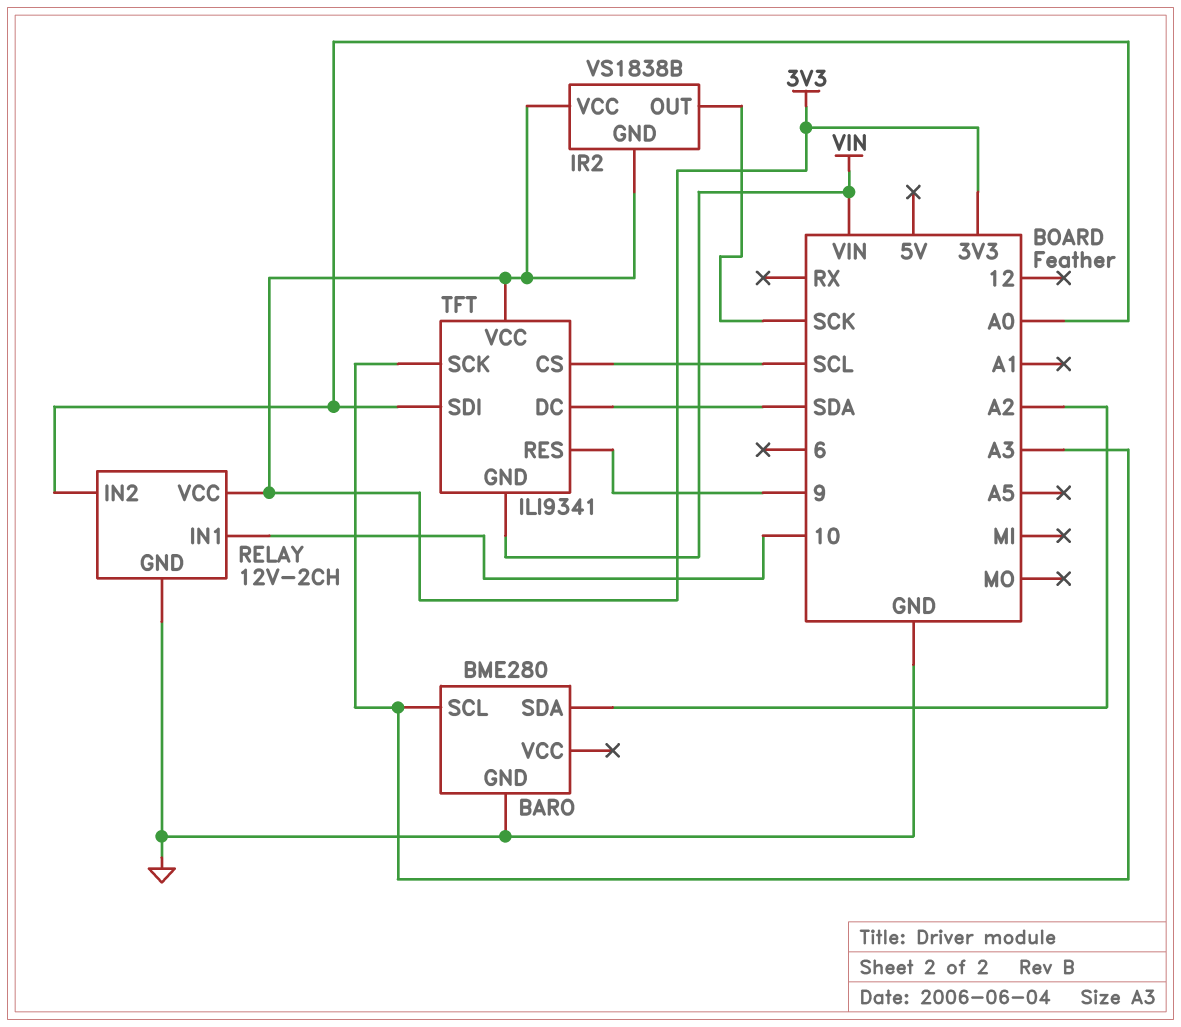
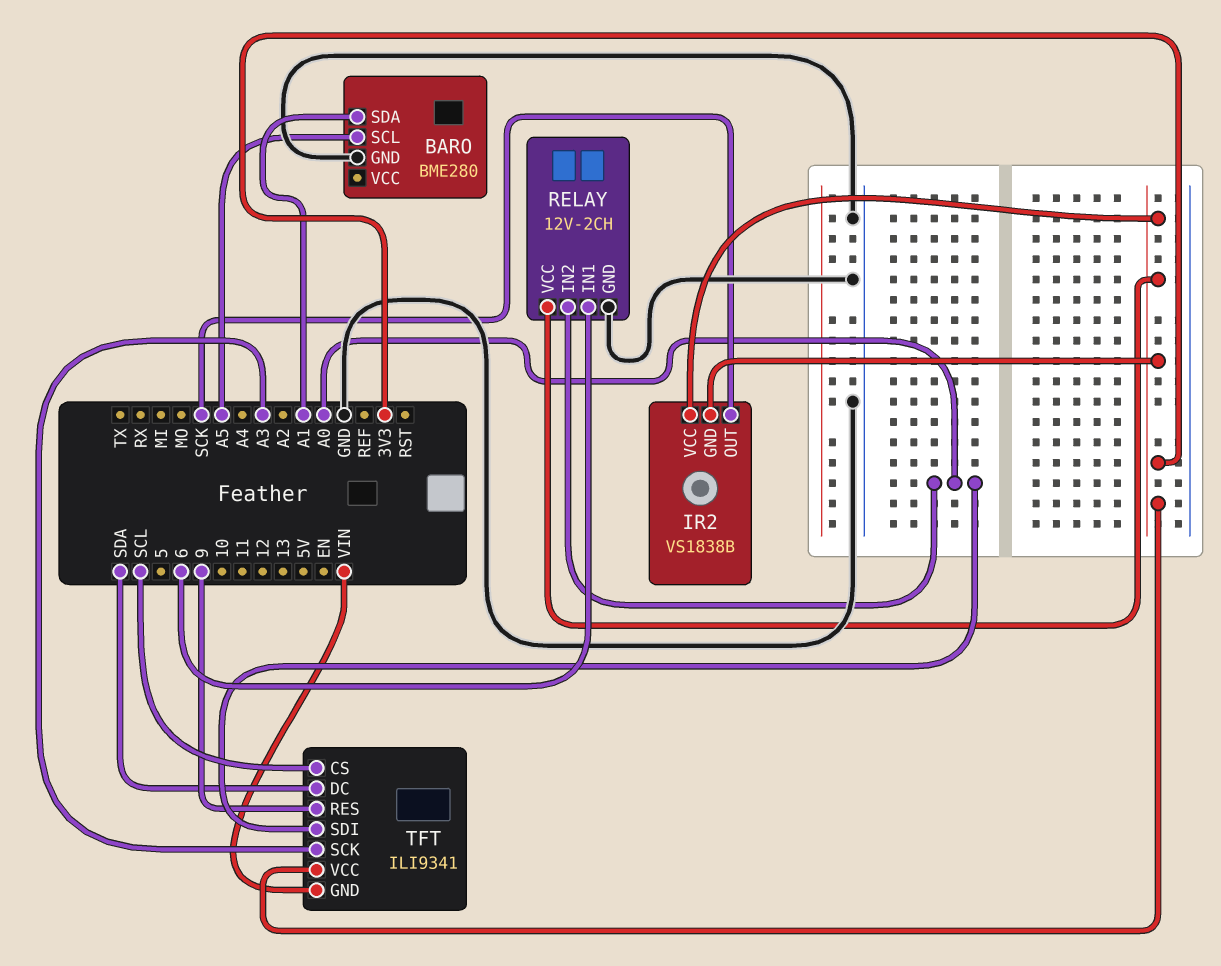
BARO pin SCL: A3 -> A5
BARO pin SDA: A2 -> A1
RELAY pin IN1: 10 -> 6

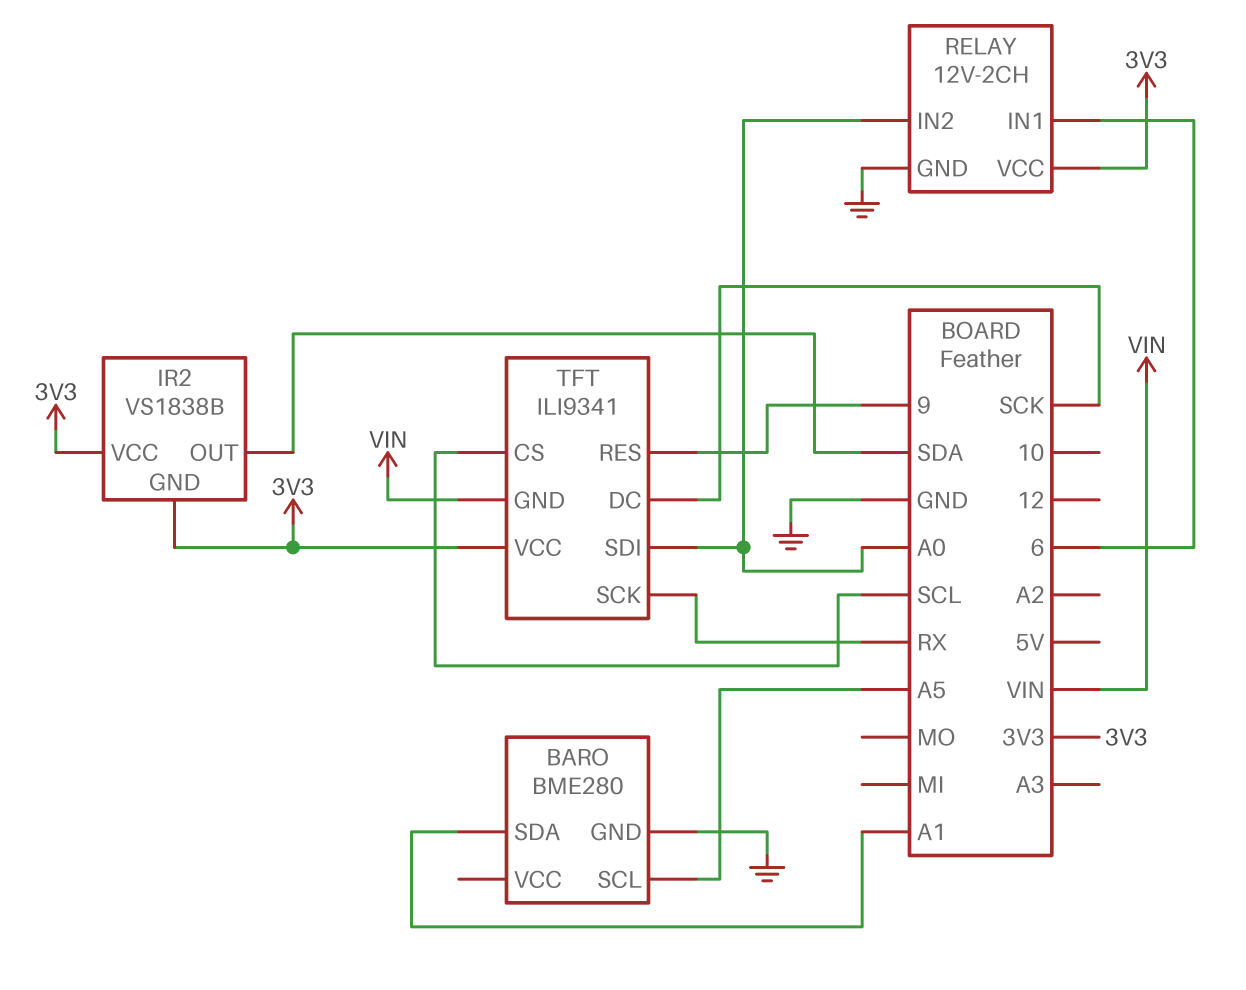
IR2 pin OUT: SCK -> SDA
TFT pin DC: SDA -> SCK
TFT pin SCK: A3 -> RX

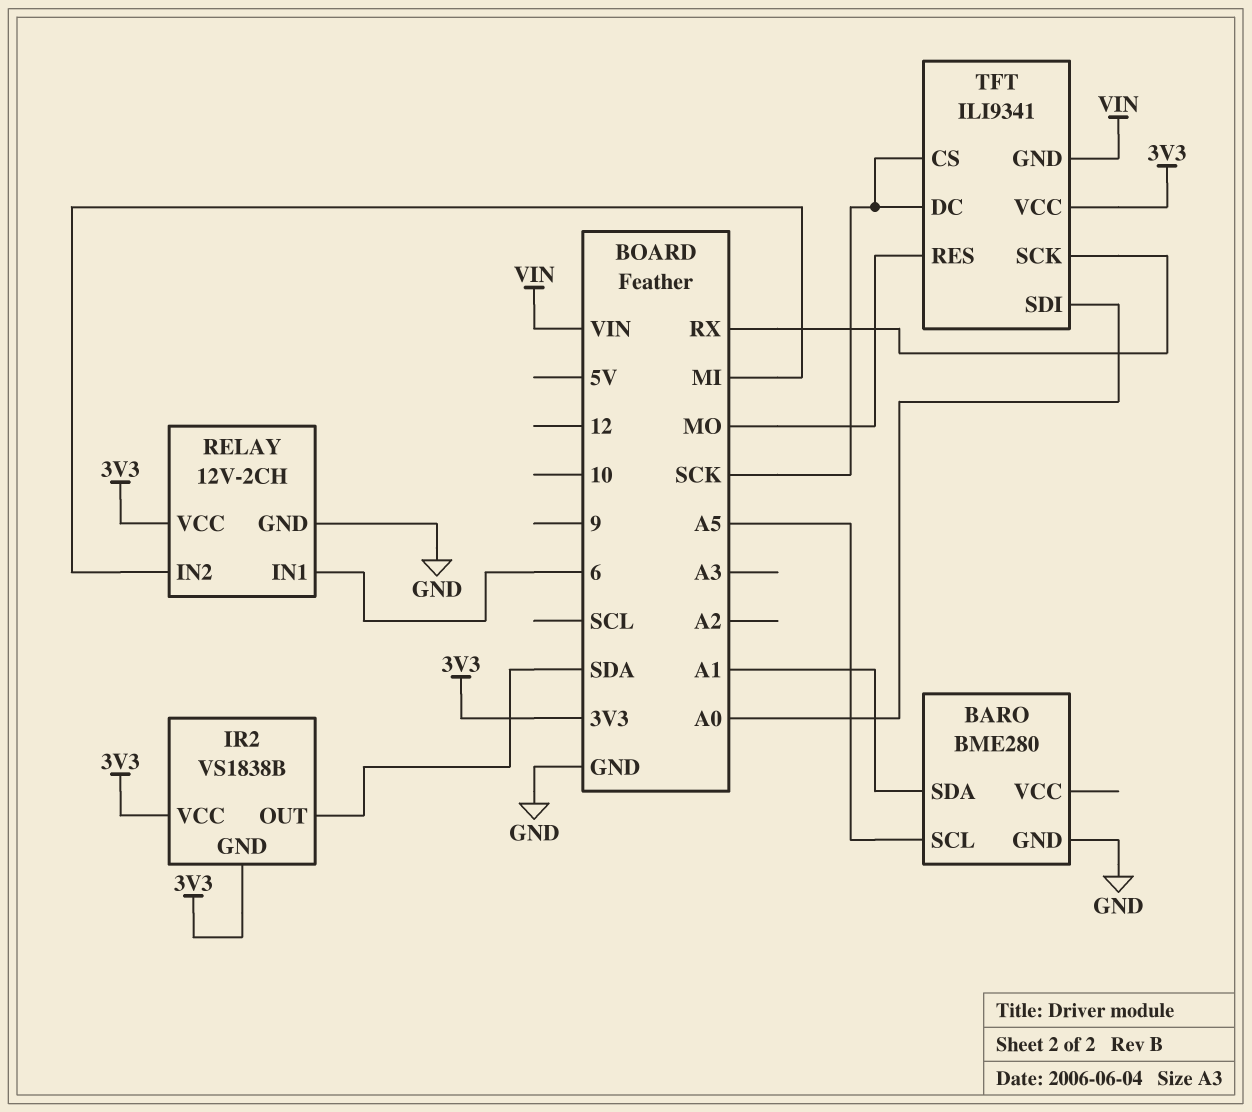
RELAY pin IN2: A0 -> MI
TFT pin CS: SCL -> SCK
TFT pin RES: 9 -> MO

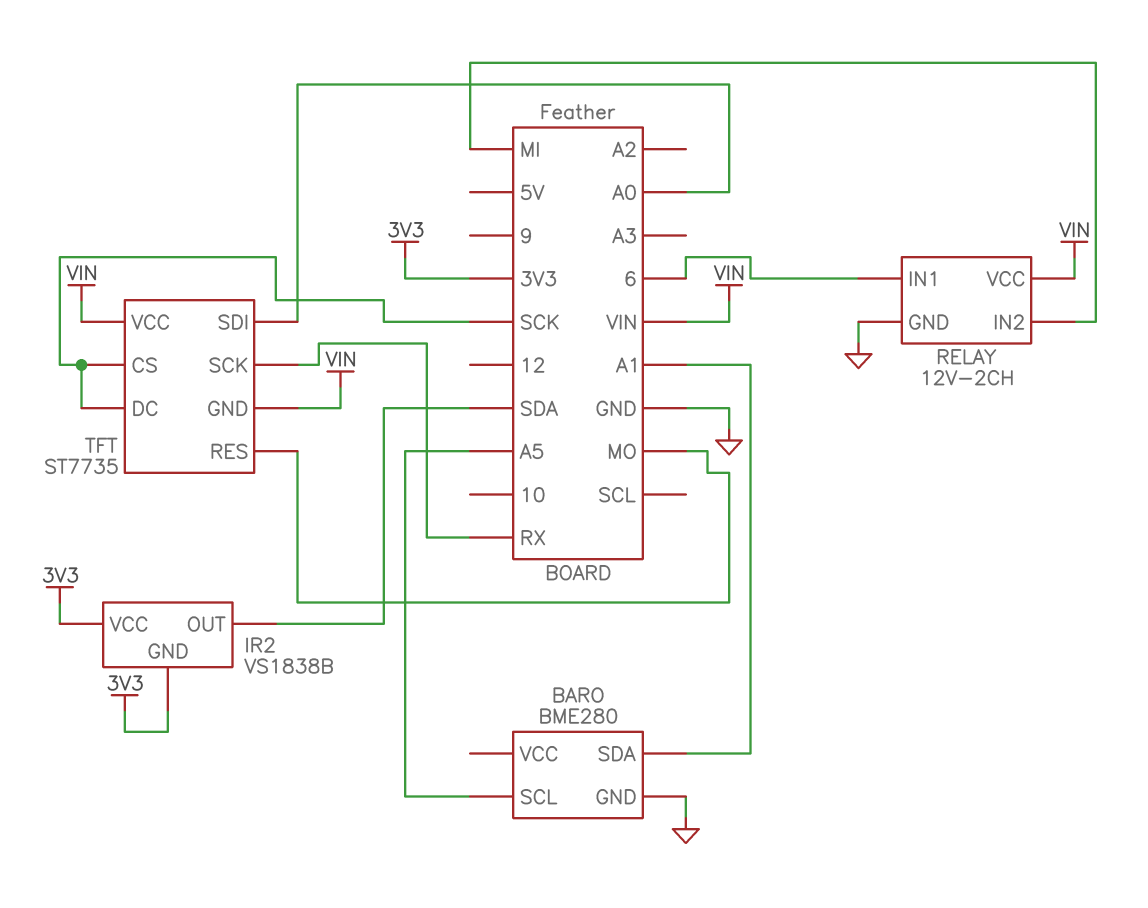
RELAY pin VCC: 3V3 -> VIN
TFT: ILI9341 -> ST7735
TFT pin VCC: 3V3 -> VIN

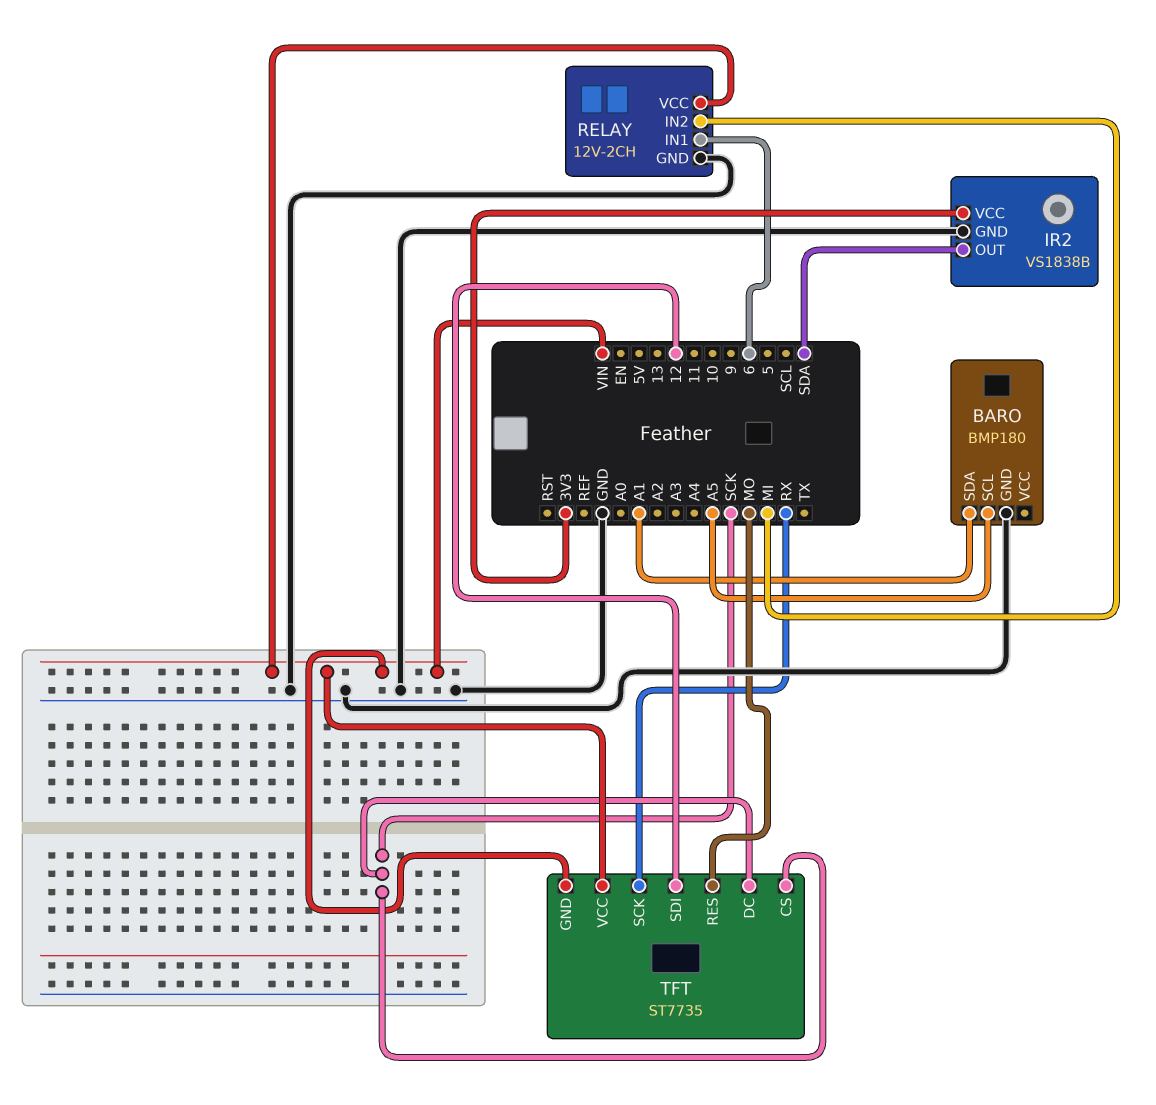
BARO: BME280 -> BMP180
IR2 pin GND: 3V3 -> GND
TFT pin SDI: A0 -> 12

